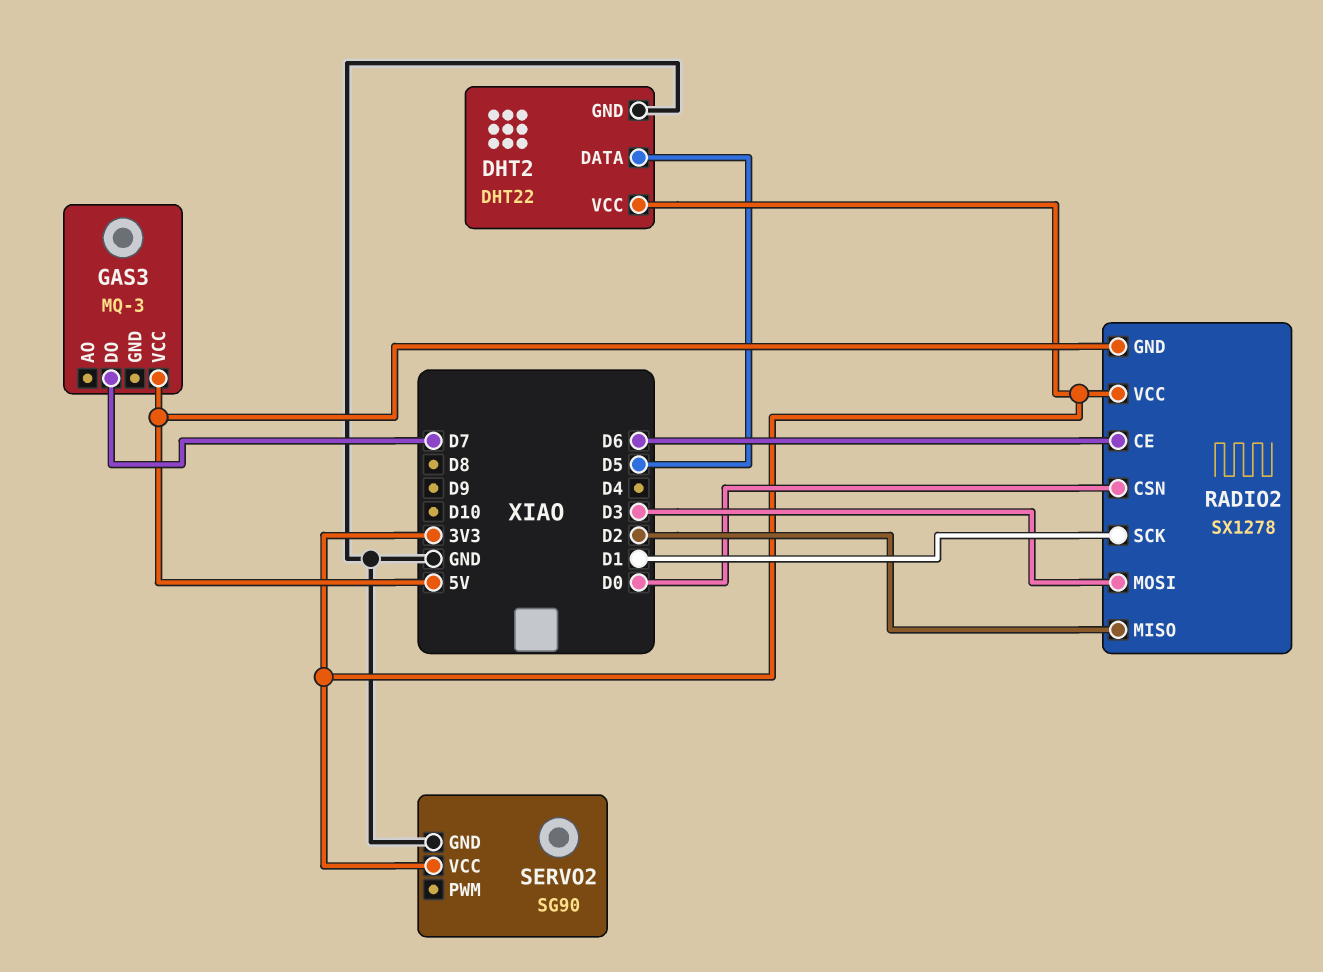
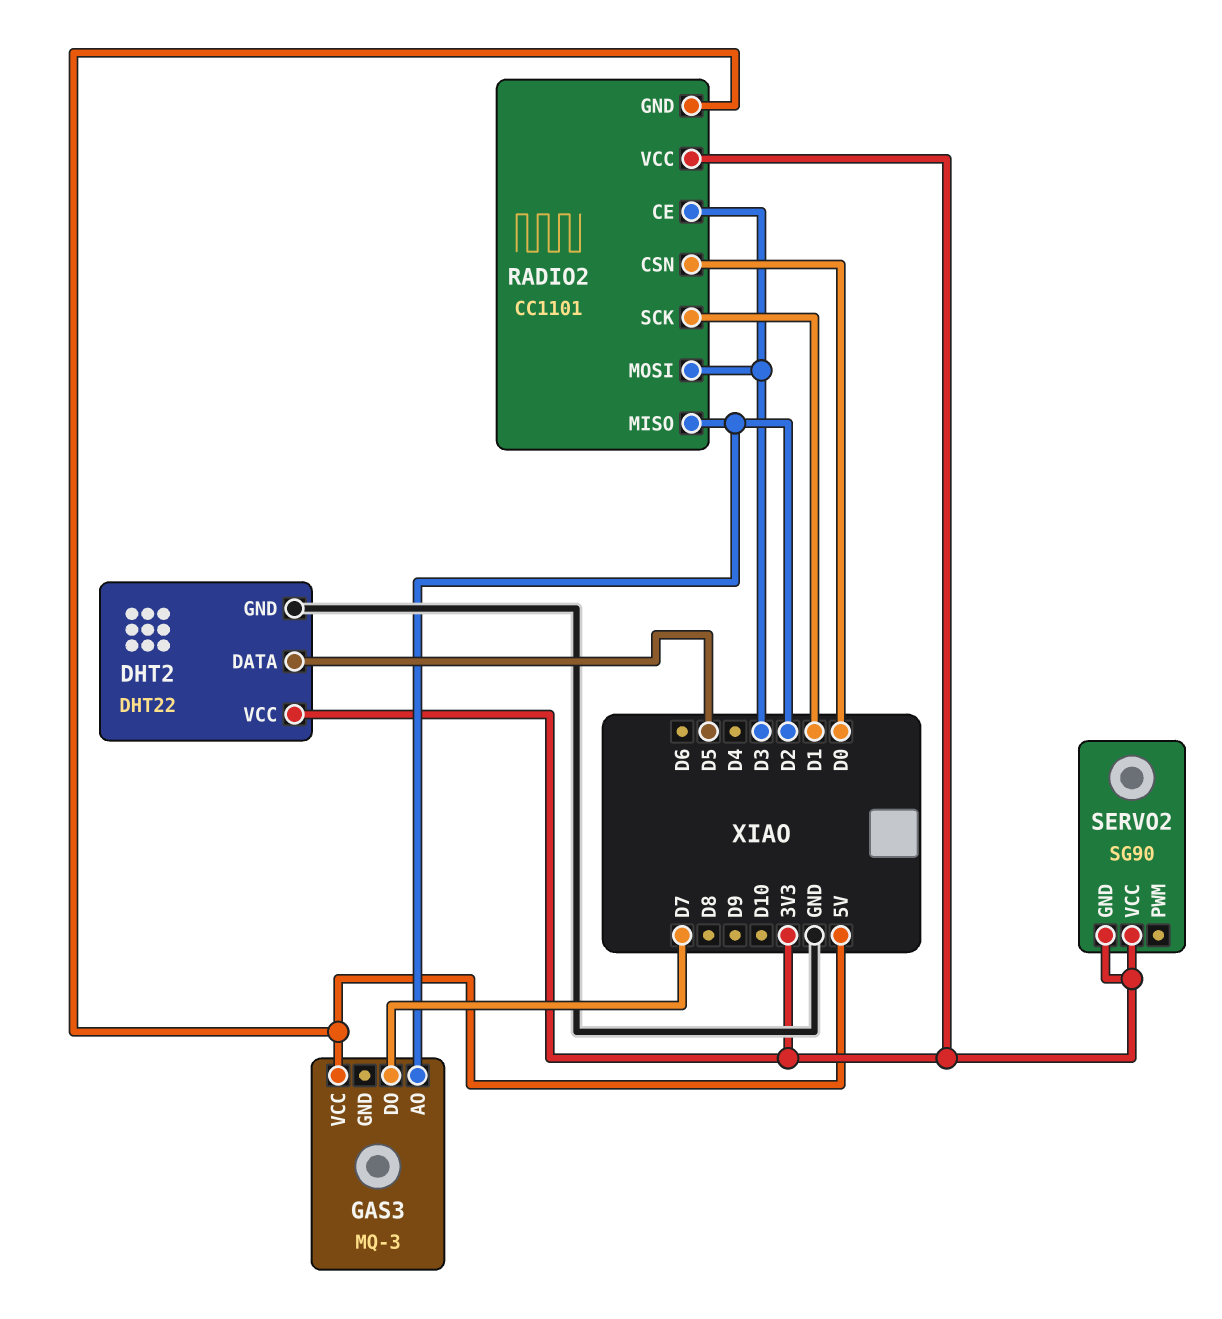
GAS3 pin AO: none -> D2
RADIO2: SX1278 -> CC1101
RADIO2 pin CE: D6 -> D3
SERVO2 pin GND: GND -> 3V3

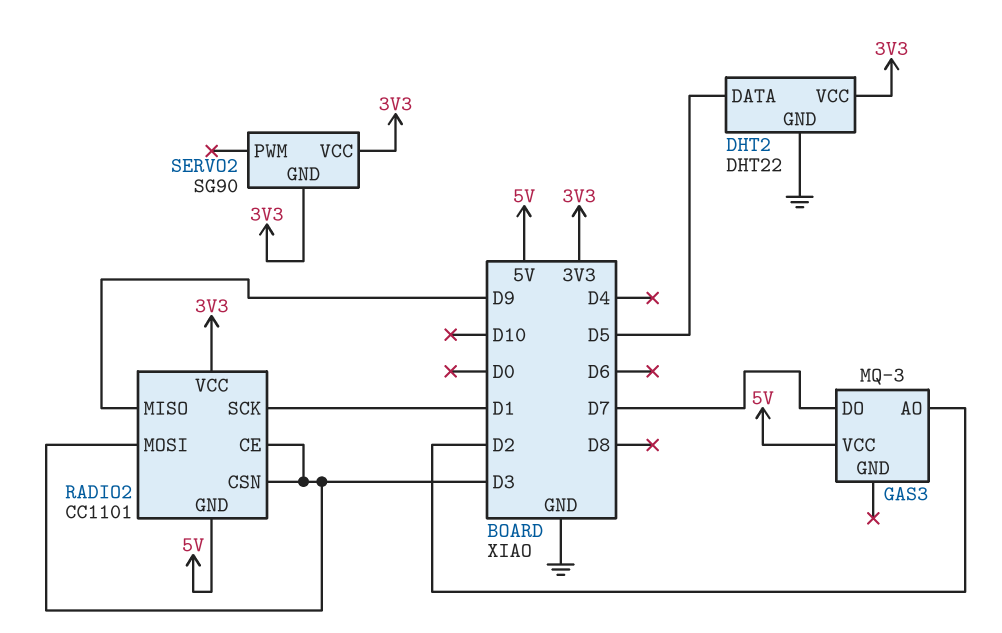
RADIO2 pin CSN: D0 -> D3
RADIO2 pin MISO: D2 -> D9

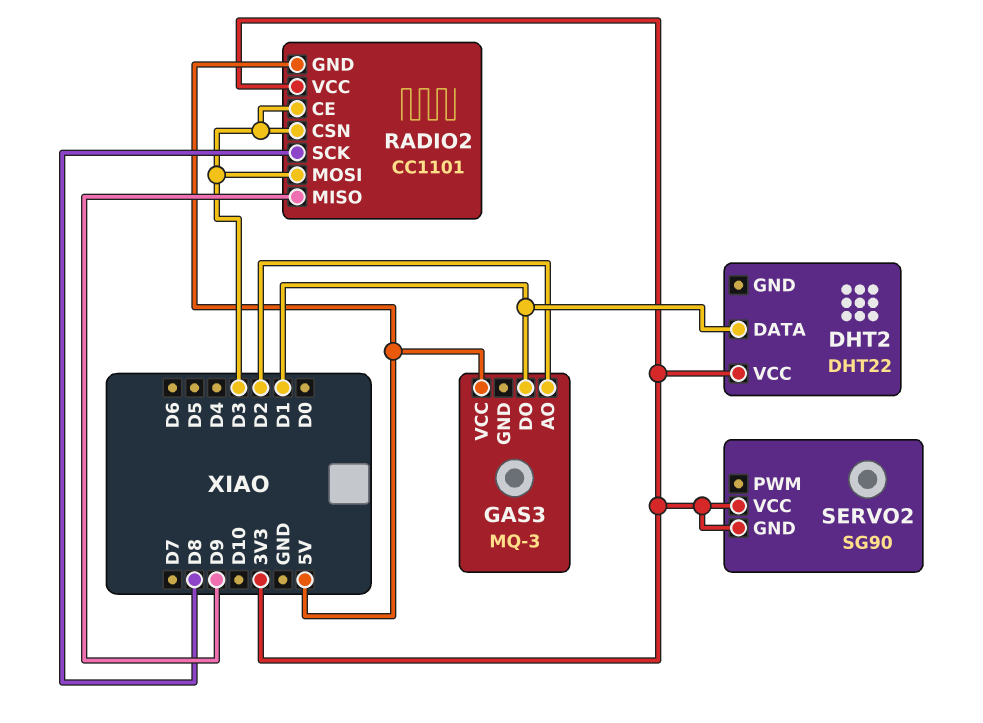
DHT2 pin DATA: D5 -> D1
DHT2 pin GND: GND -> none
GAS3 pin DO: D7 -> D1
RADIO2 pin SCK: D1 -> D8

